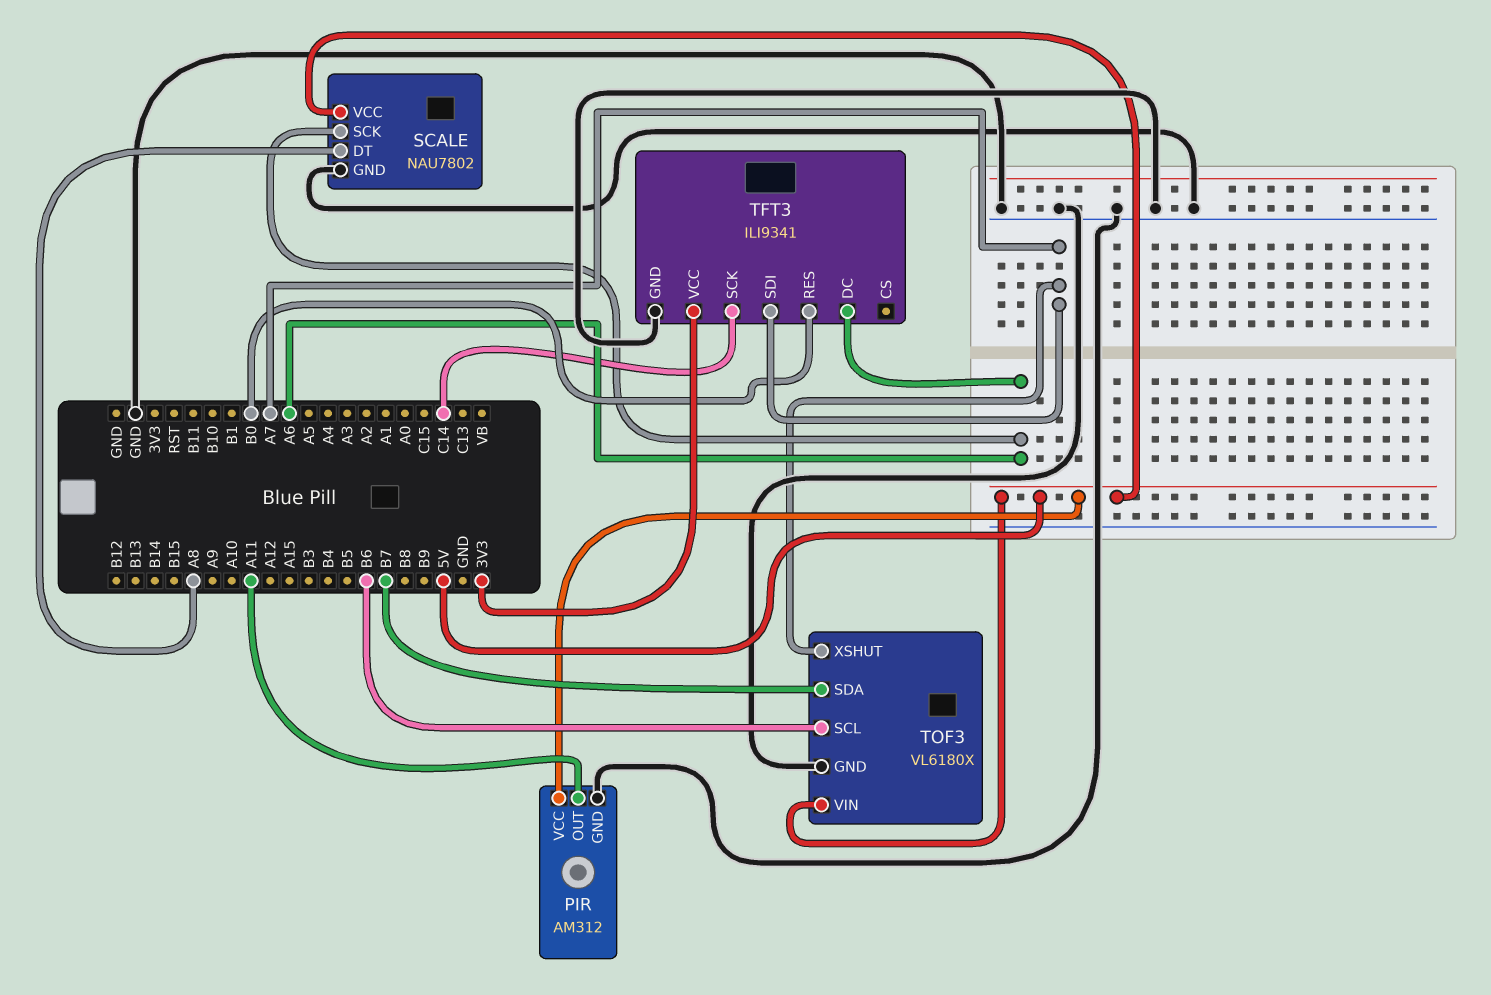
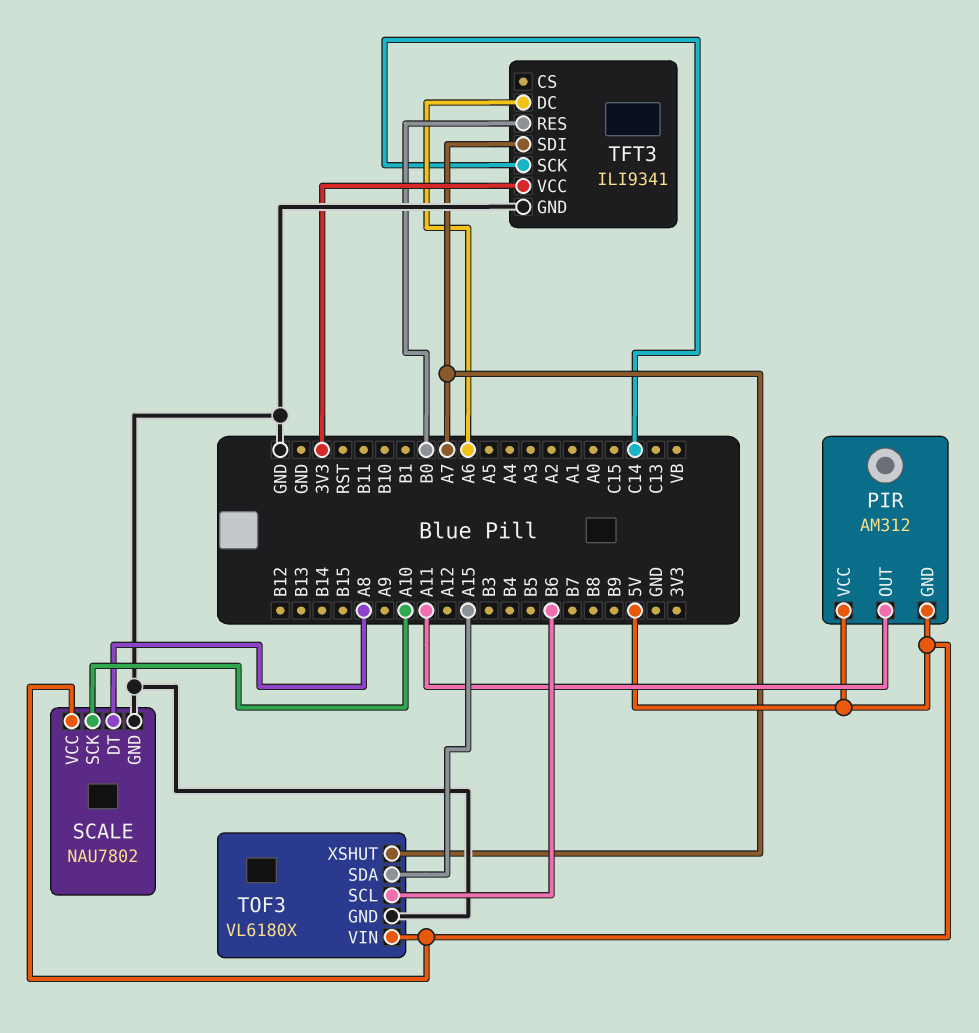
PIR pin GND: GND -> 5V
SCALE pin SCK: A6 -> A10
TOF3 pin SDA: B7 -> A15

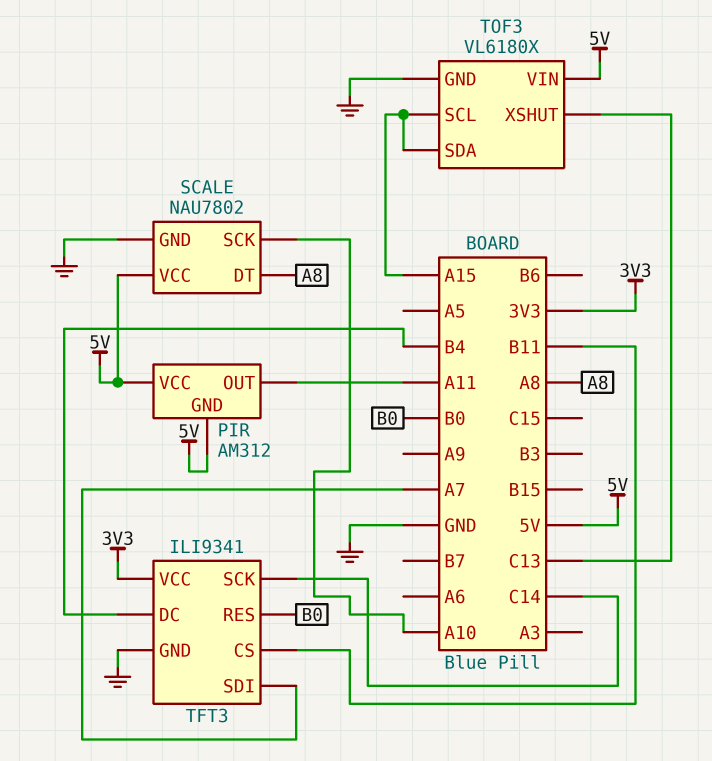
TFT3 pin CS: none -> B11
TFT3 pin DC: A6 -> B4
TOF3 pin SCL: B6 -> A15
TOF3 pin XSHUT: A7 -> C13

